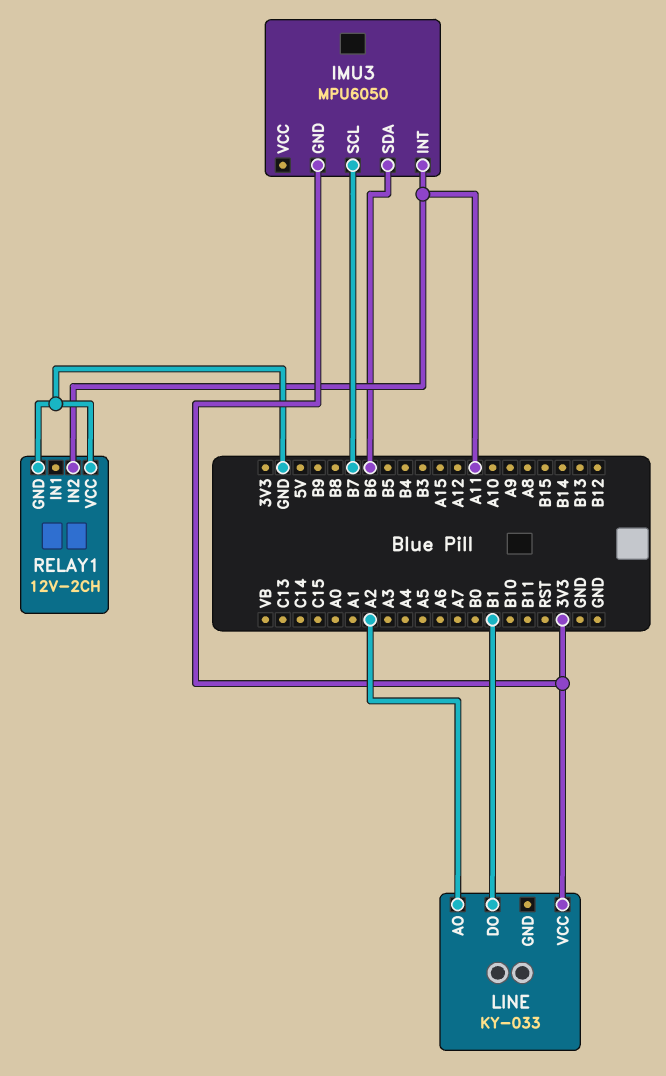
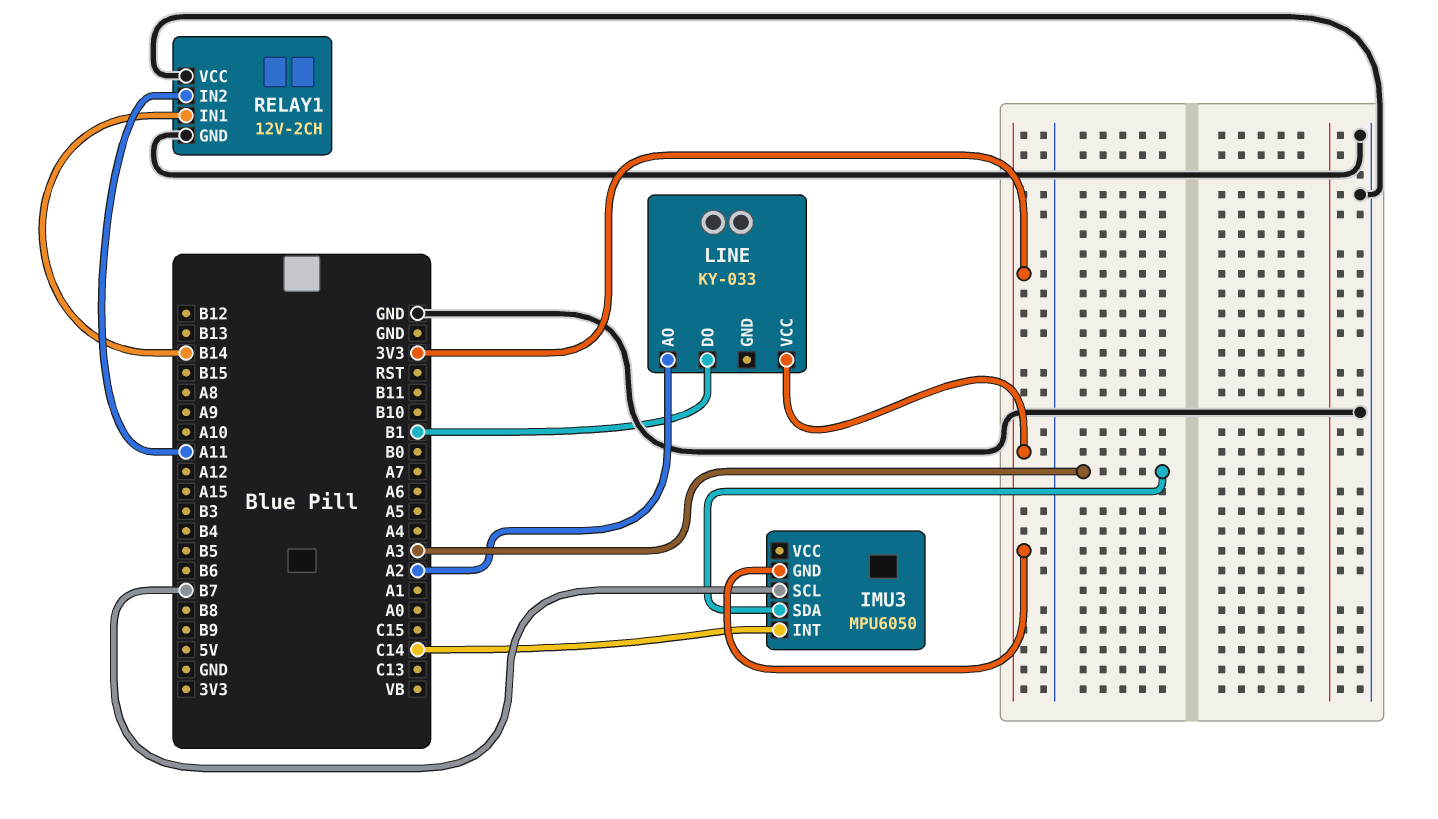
IMU3 pin INT: A11 -> C14
IMU3 pin SDA: B6 -> A3
RELAY1 pin IN1: none -> B14

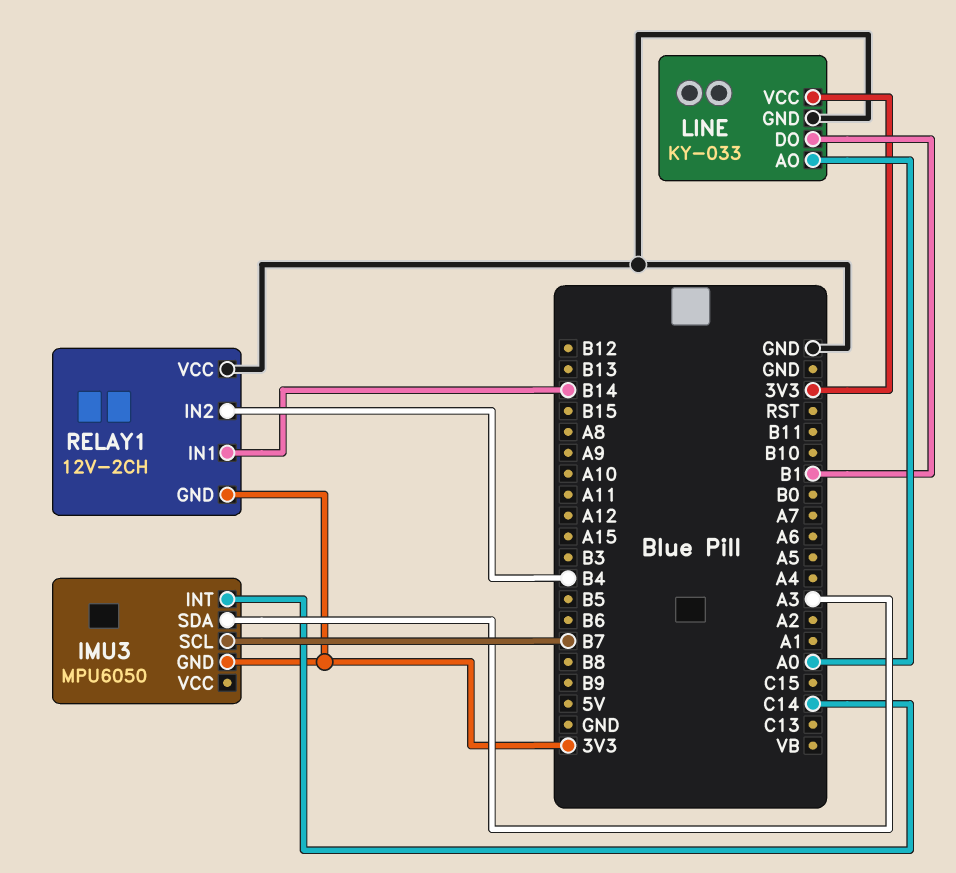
LINE pin AO: A2 -> A0
LINE pin GND: none -> GND
RELAY1 pin GND: GND -> 3V3
RELAY1 pin IN2: A11 -> B4

